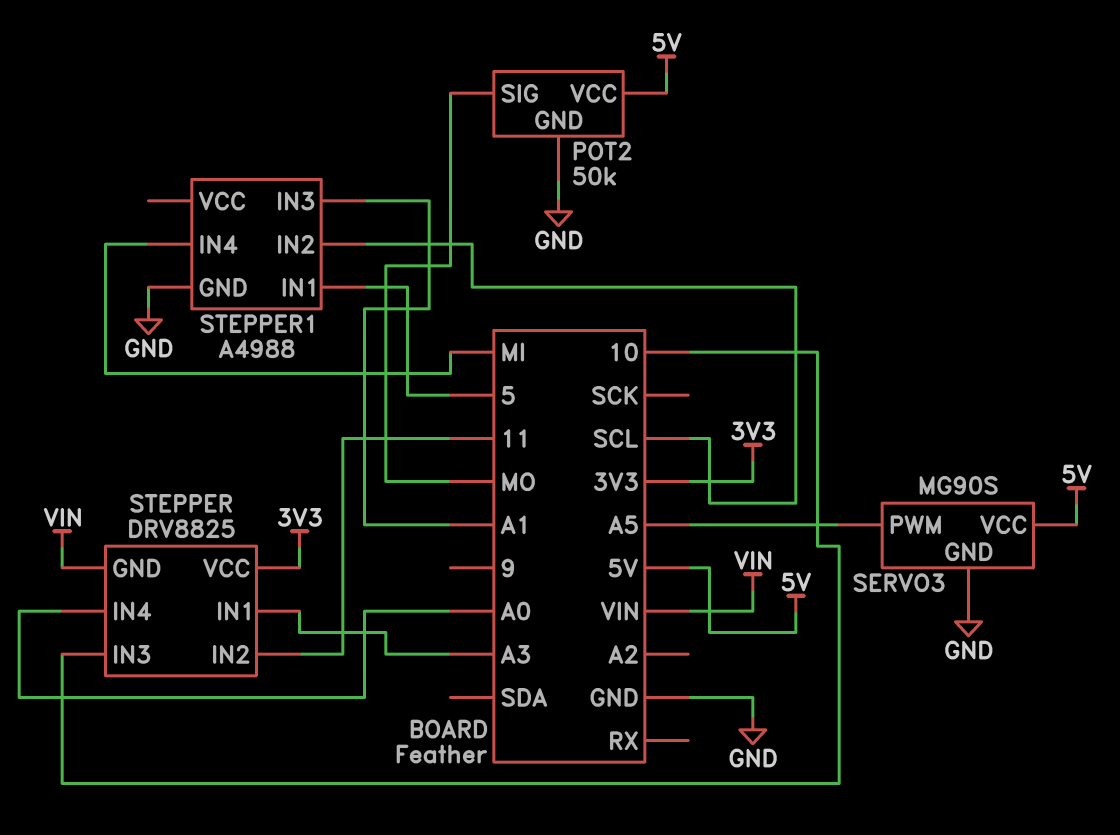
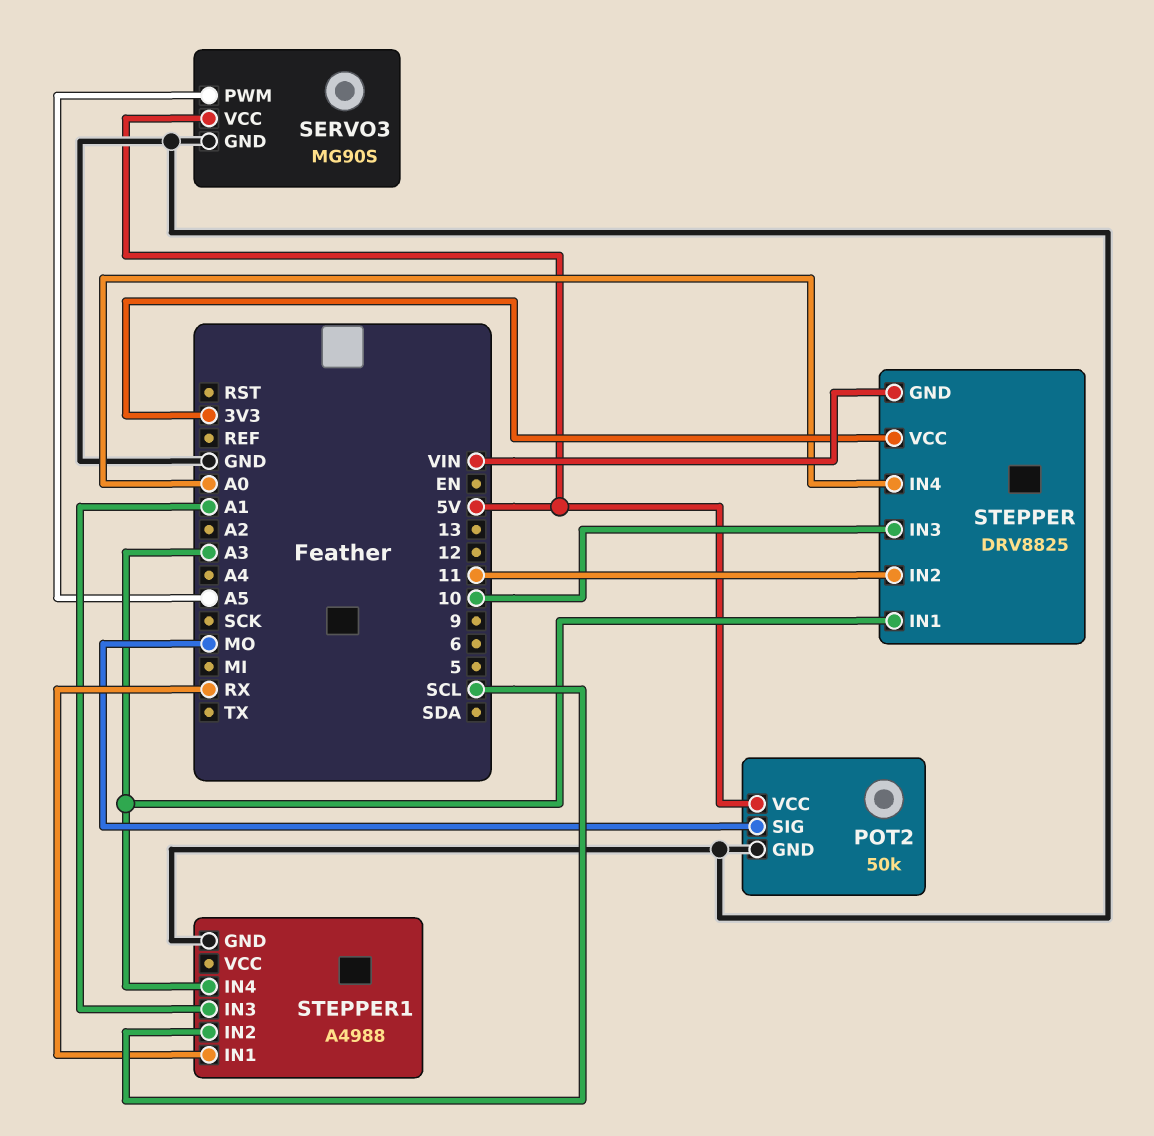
STEPPER1 pin IN1: 5 -> RX
STEPPER1 pin IN4: MI -> A3

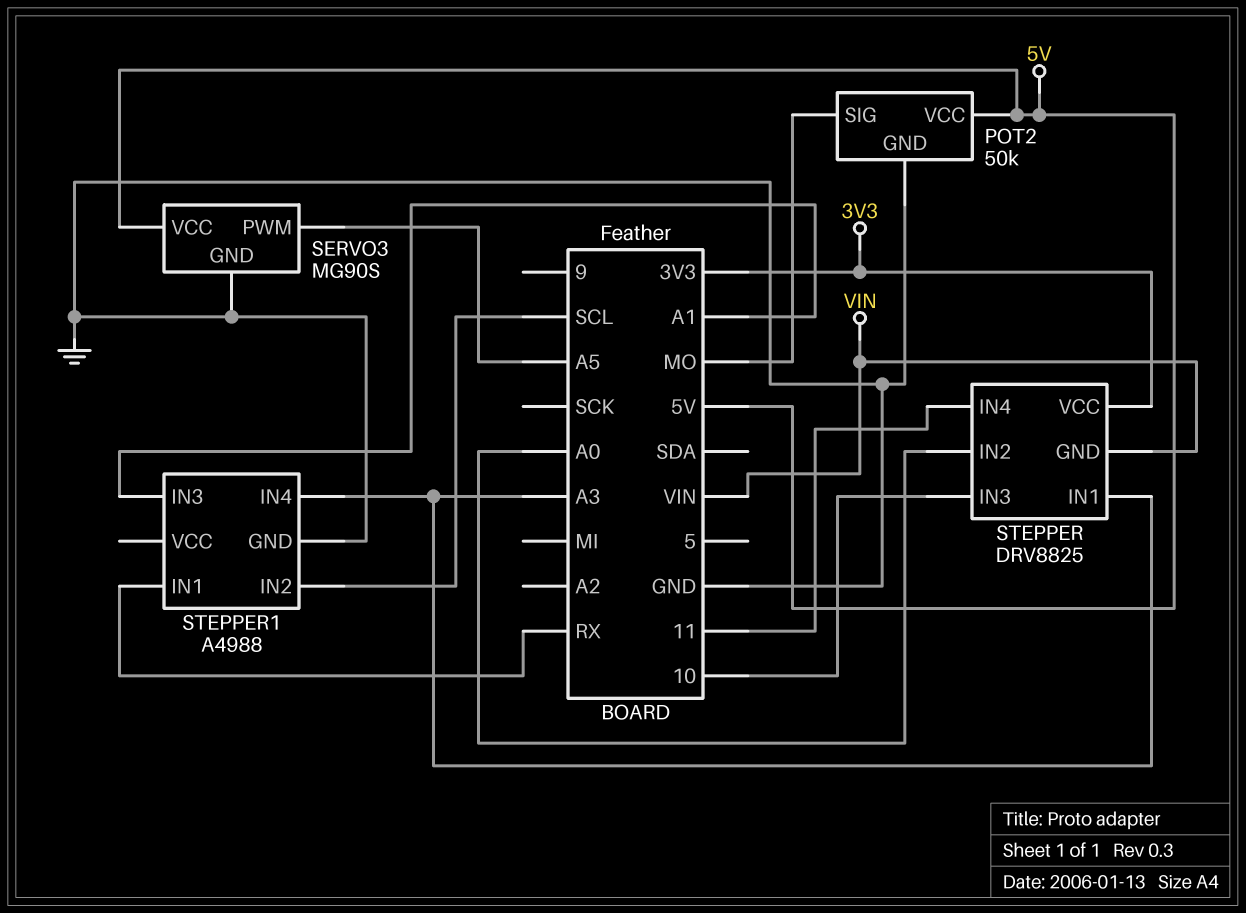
STEPPER pin IN2: 11 -> A0
STEPPER pin IN4: A0 -> 11

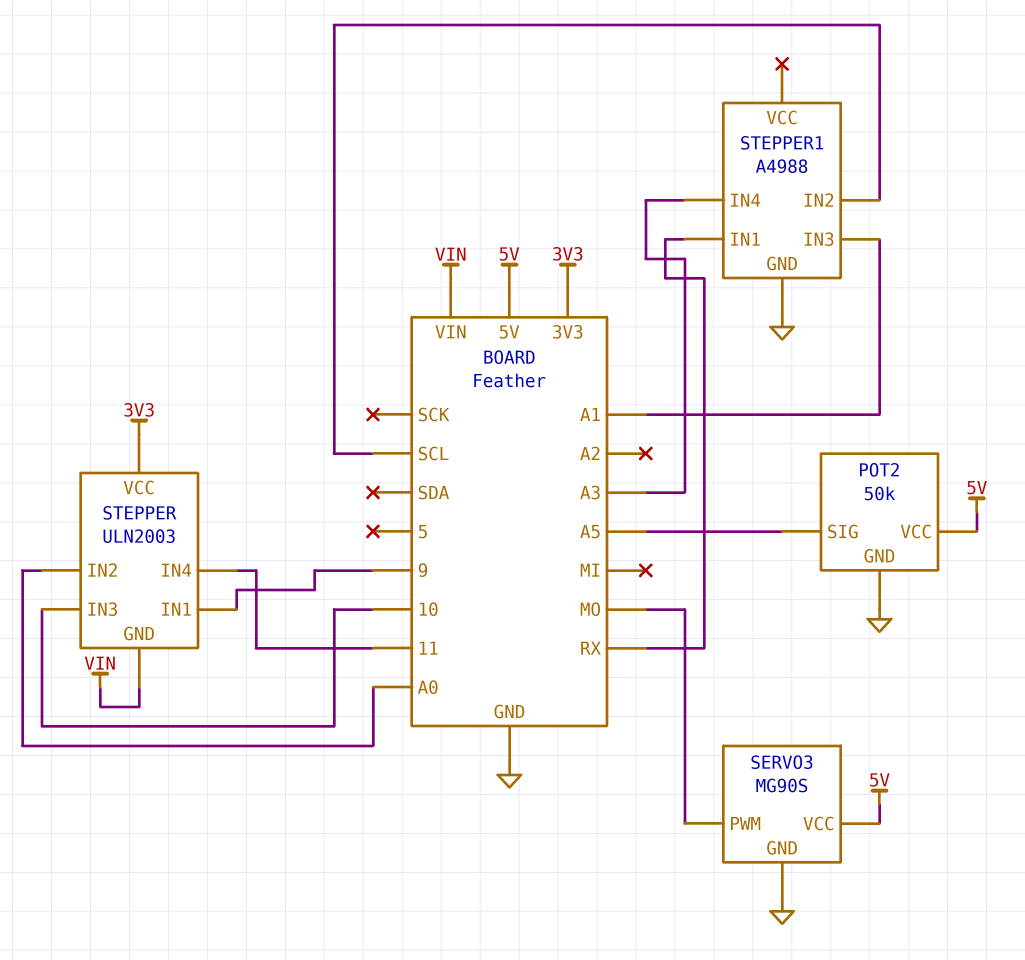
POT2 pin SIG: MO -> A5
SERVO3 pin PWM: A5 -> MO
STEPPER: DRV8825 -> ULN2003
STEPPER pin IN1: A3 -> 9

